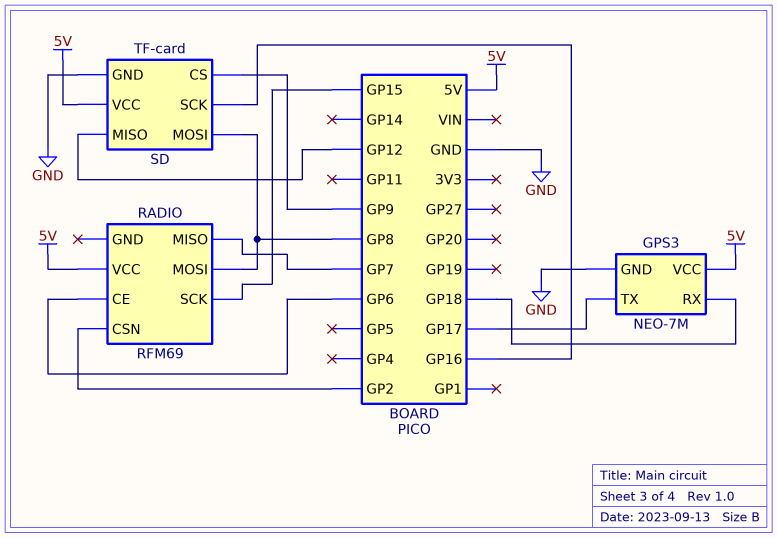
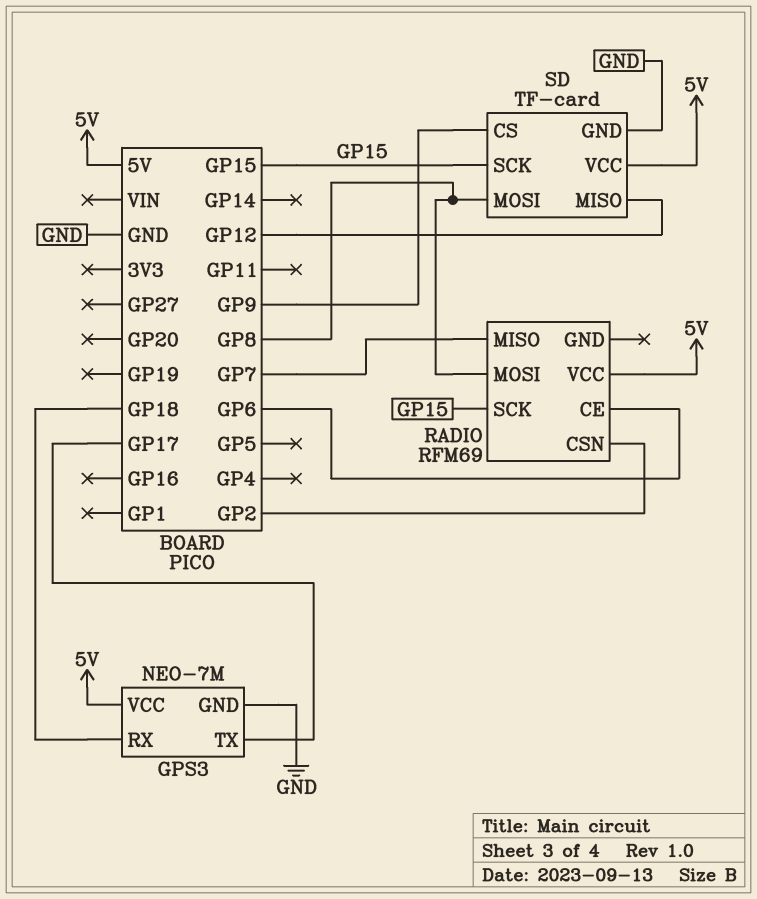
SD pin SCK: GP16 -> GP15

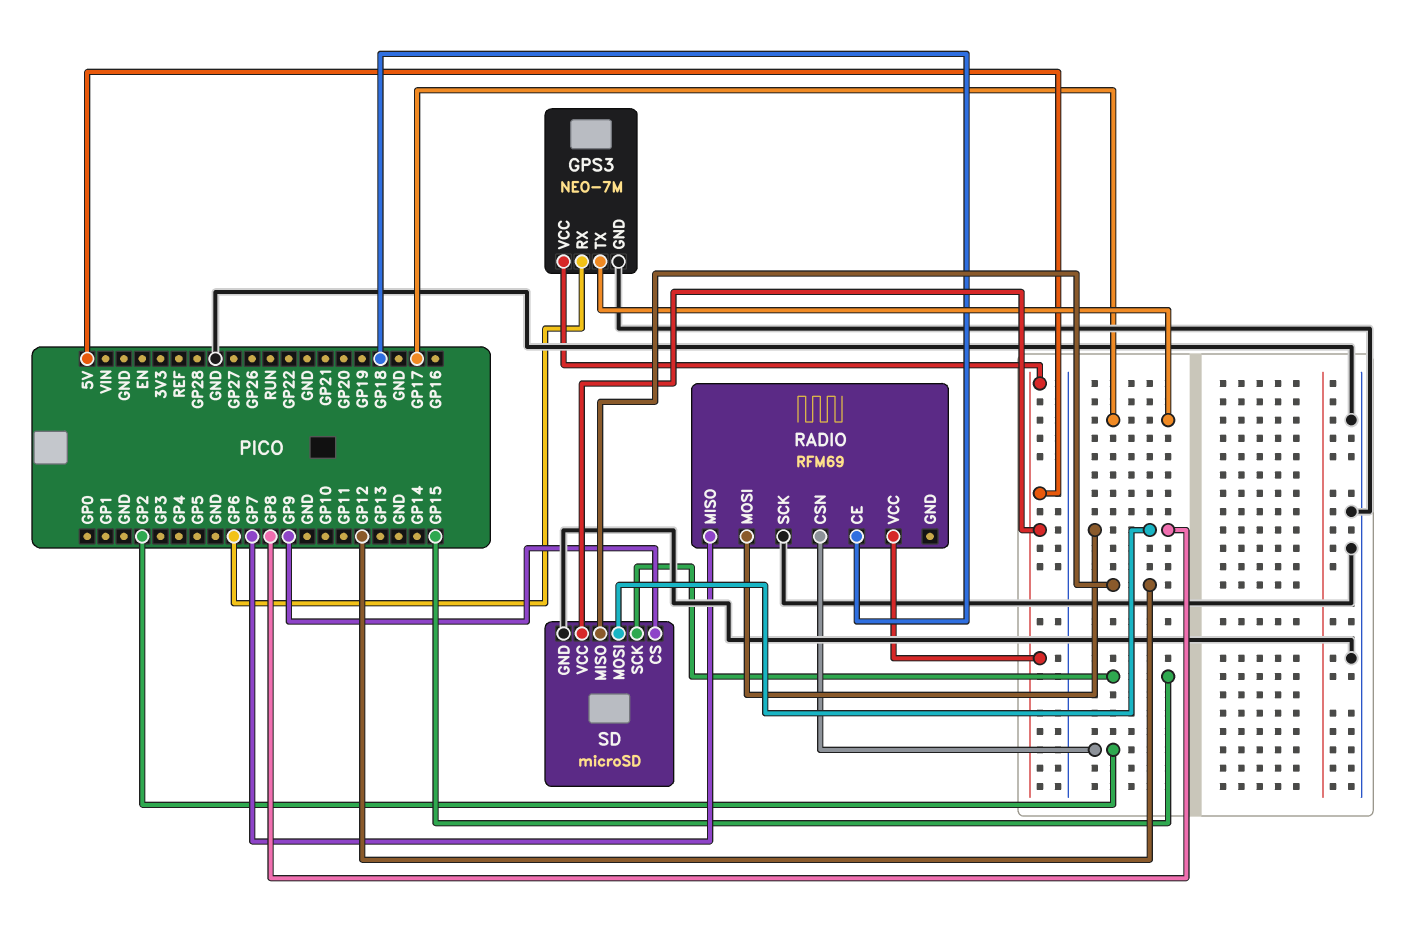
GPS3 pin RX: GP18 -> GP6
RADIO pin CE: GP6 -> GP18
RADIO pin SCK: GP15 -> GND
SD: TF-card -> microSD

